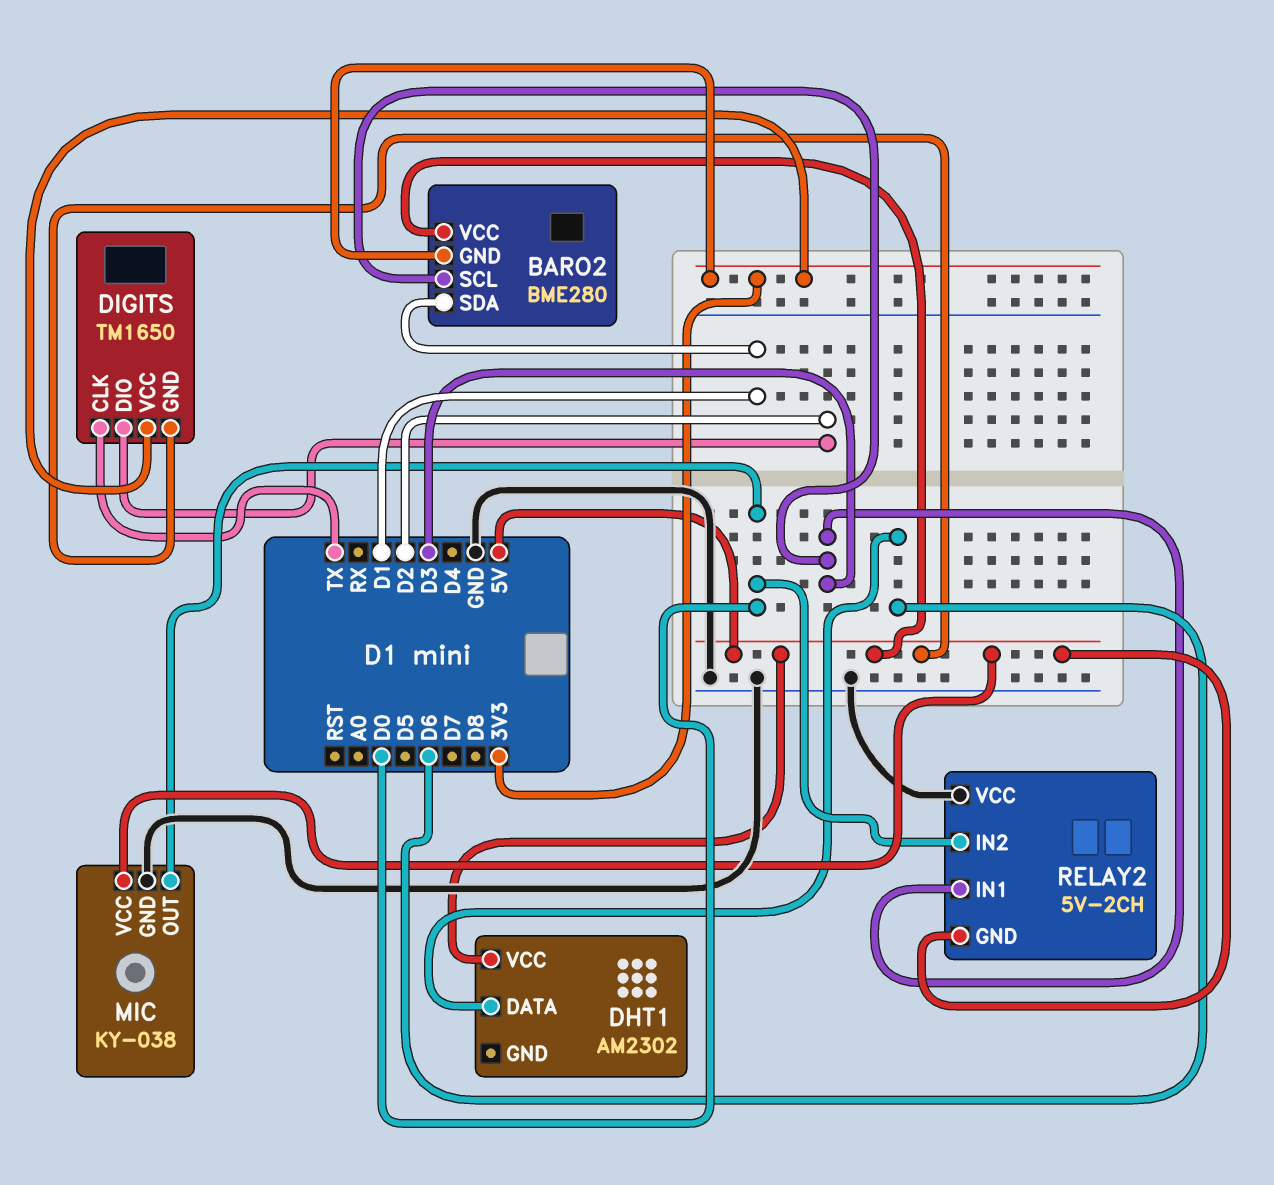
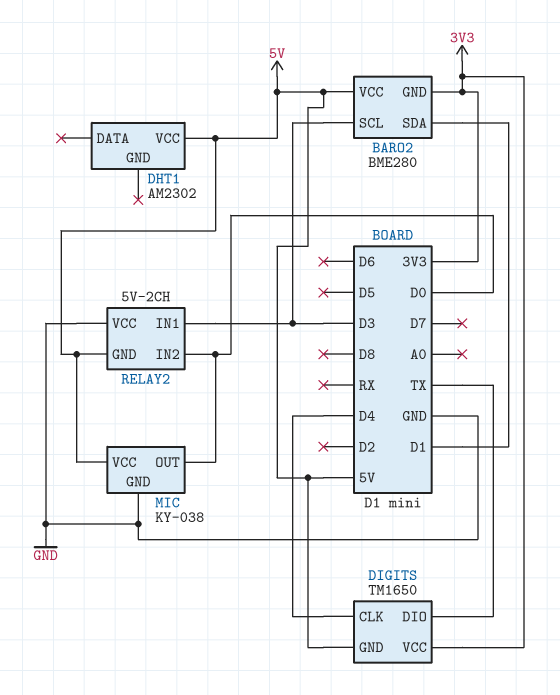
DHT1 pin DATA: D6 -> none
DIGITS pin CLK: TX -> D4
DIGITS pin DIO: D2 -> TX

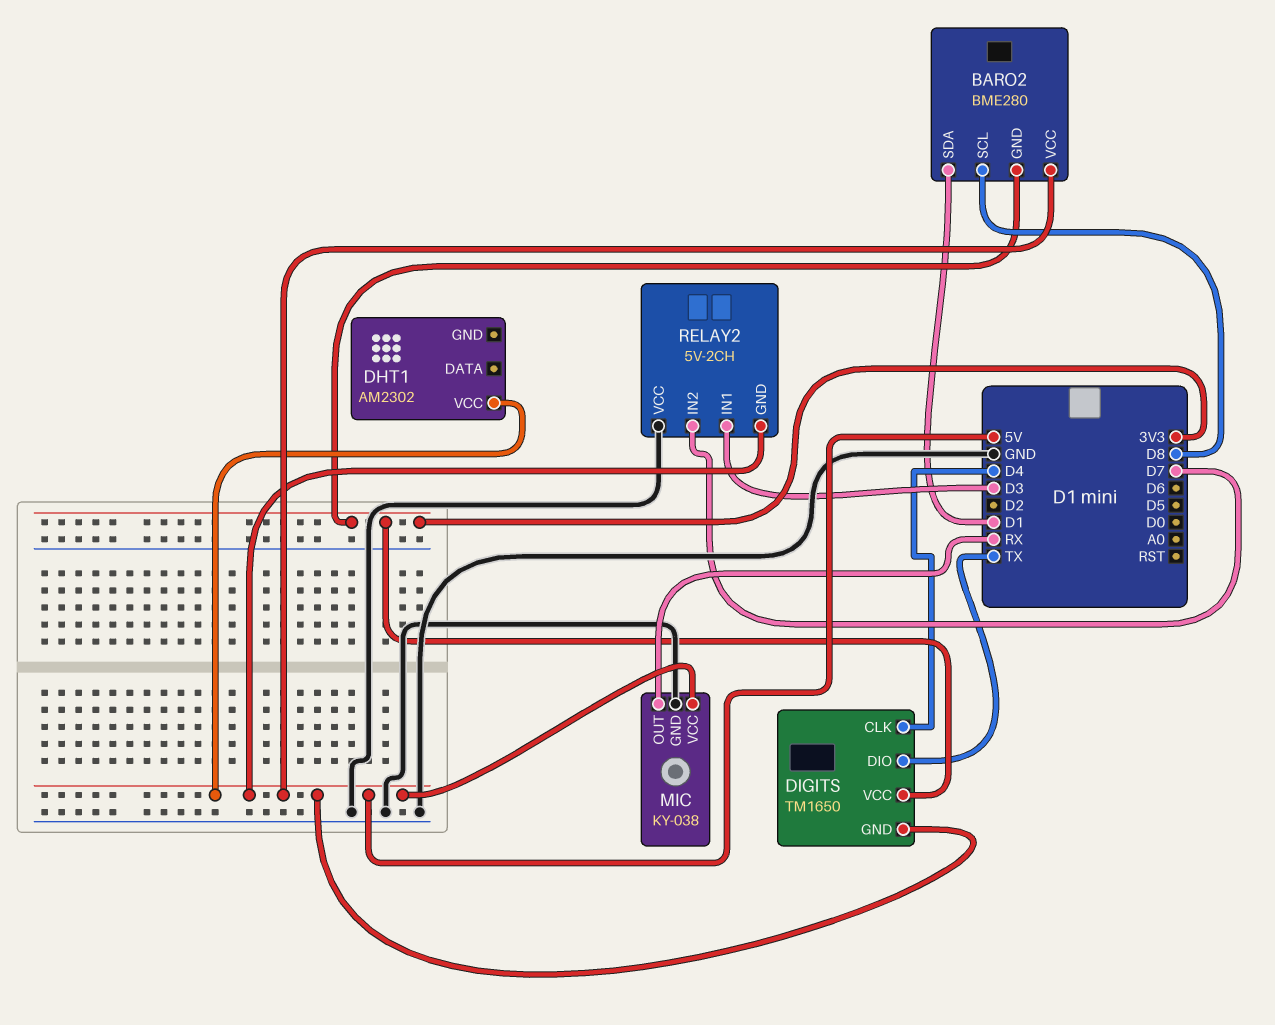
BARO2 pin SCL: D3 -> D8
MIC pin OUT: D0 -> RX
RELAY2 pin IN2: D0 -> D7

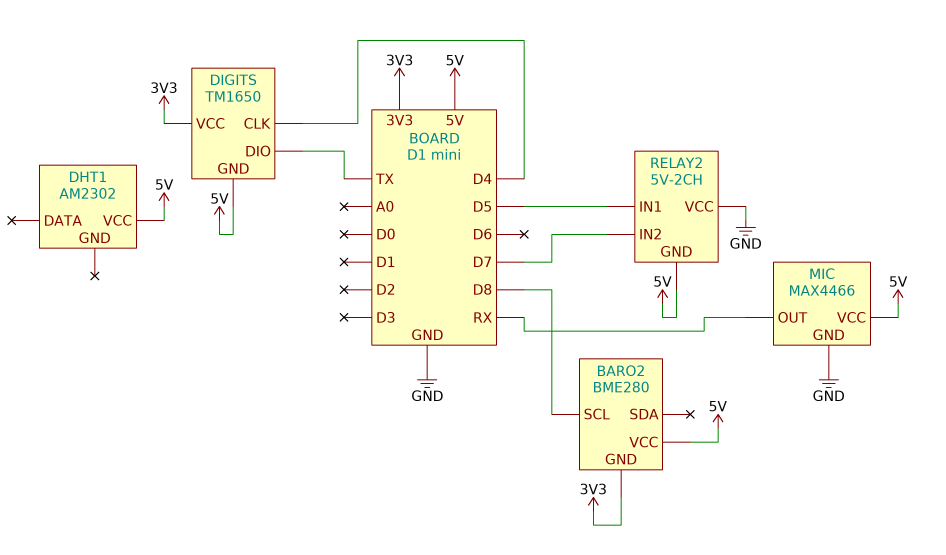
BARO2 pin SDA: D1 -> none
MIC: KY-038 -> MAX4466
RELAY2 pin IN1: D3 -> D5

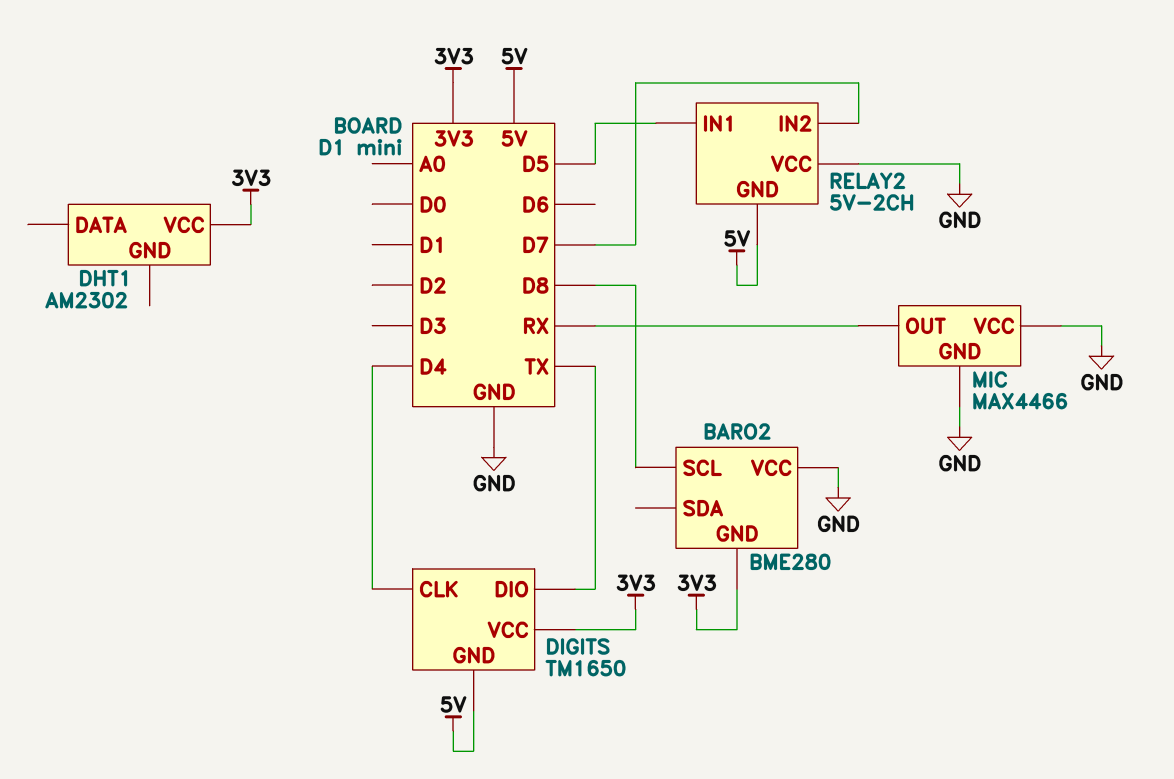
BARO2 pin VCC: 5V -> GND
DHT1 pin VCC: 5V -> 3V3
MIC pin VCC: 5V -> GND

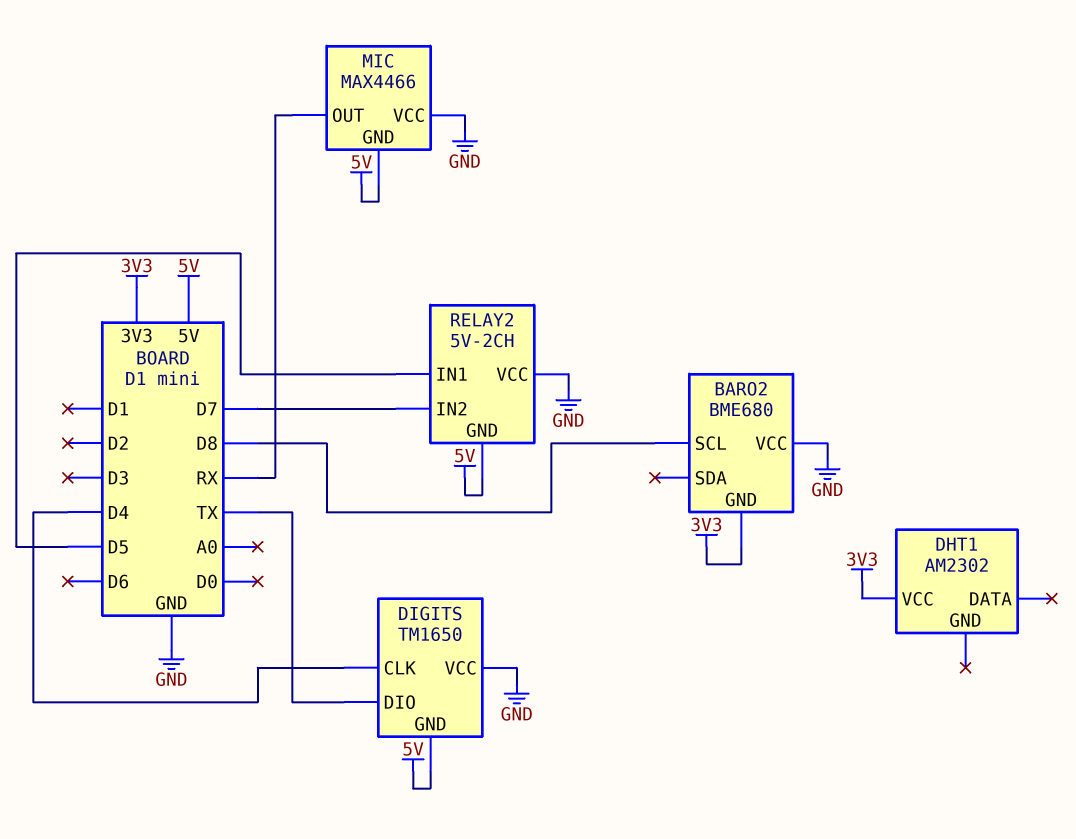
BARO2: BME280 -> BME680
DIGITS pin VCC: 3V3 -> GND
MIC pin GND: GND -> 5V

